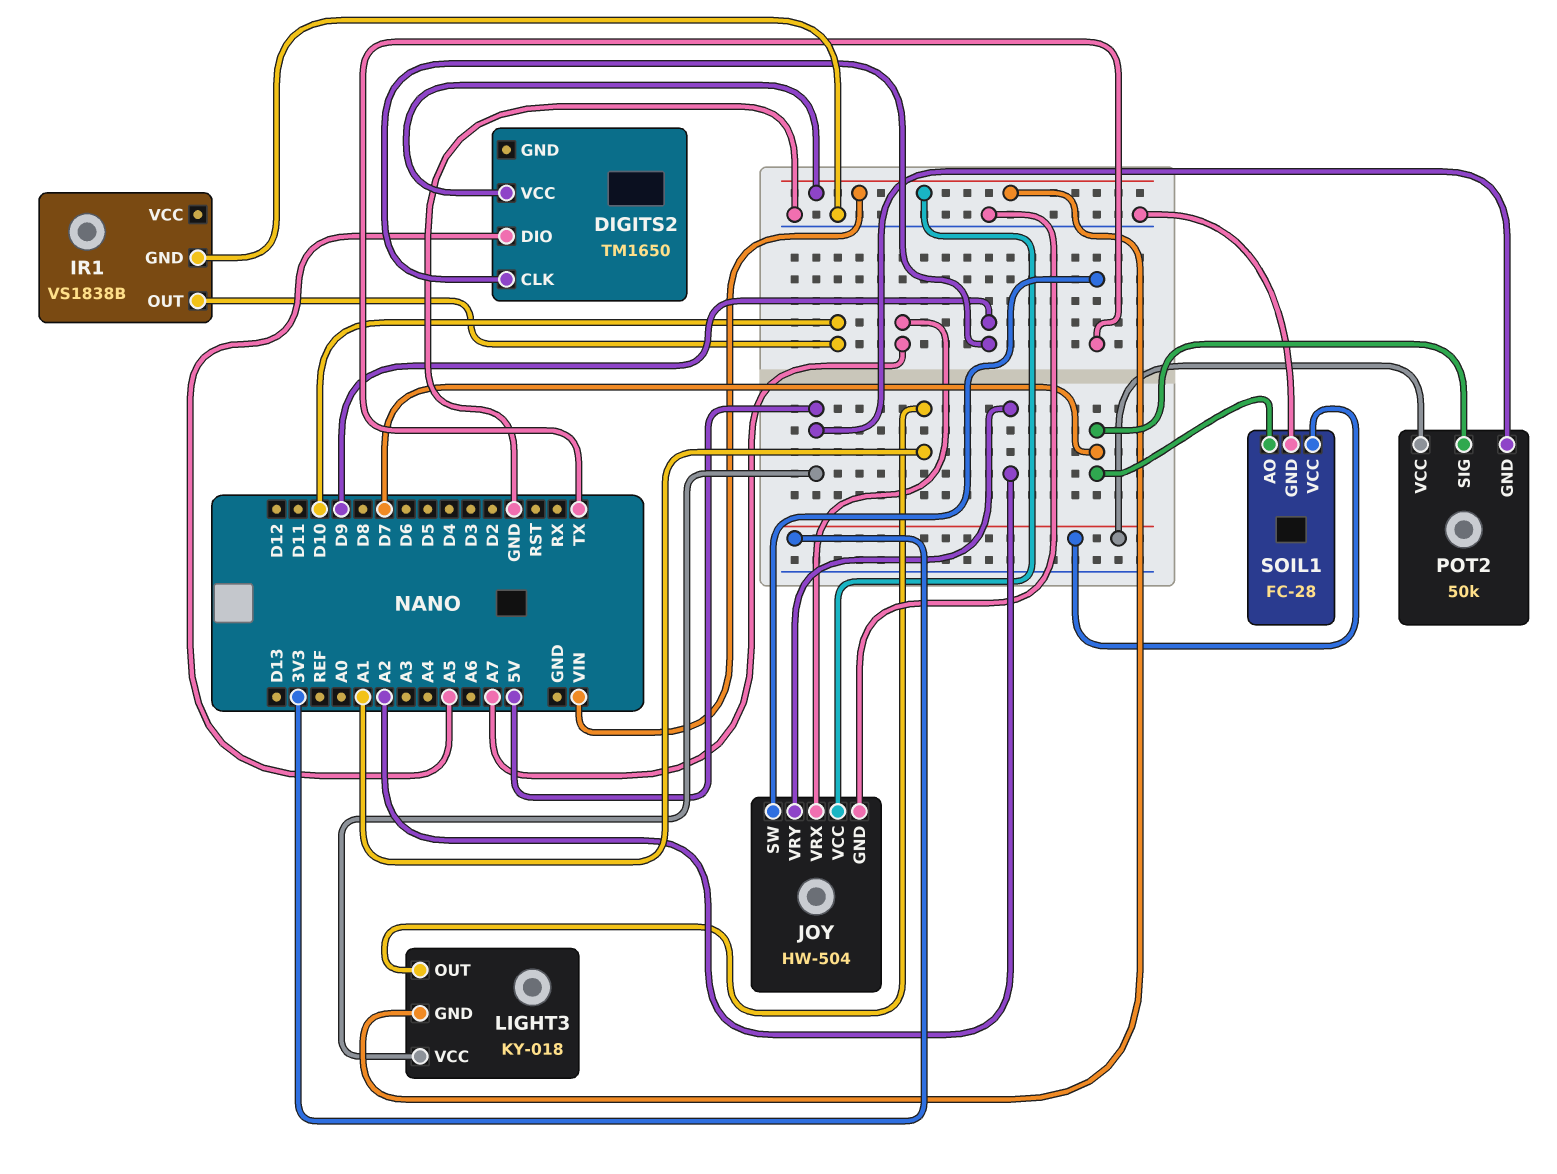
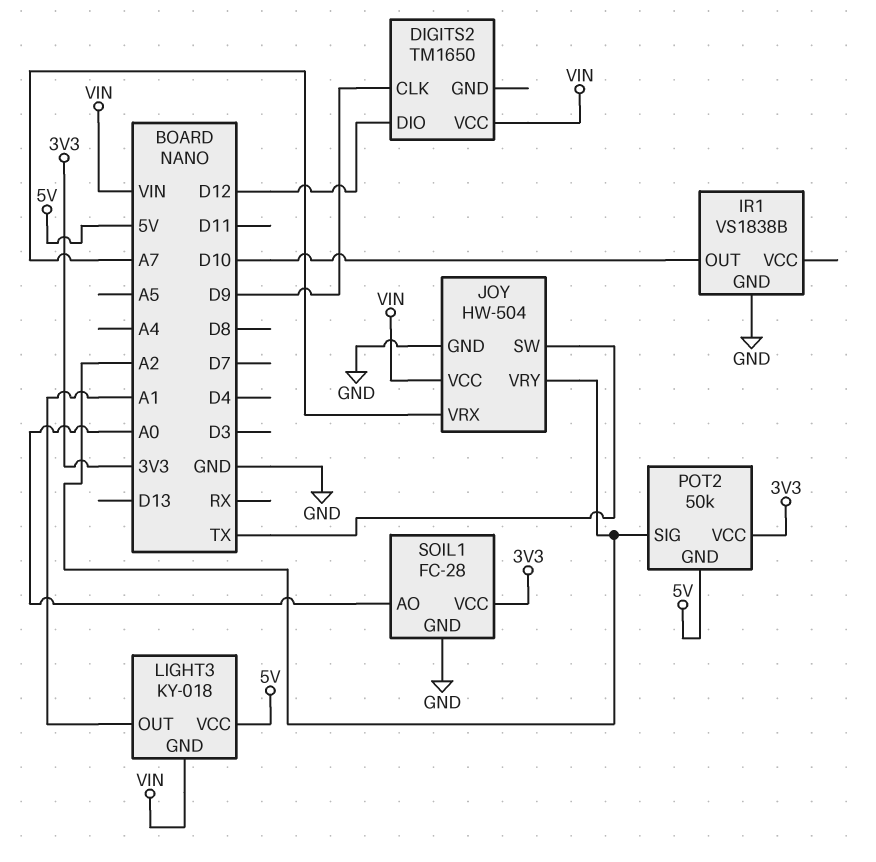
DIGITS2 pin DIO: A5 -> D12
POT2 pin SIG: D7 -> A2
SOIL1 pin AO: D7 -> A0

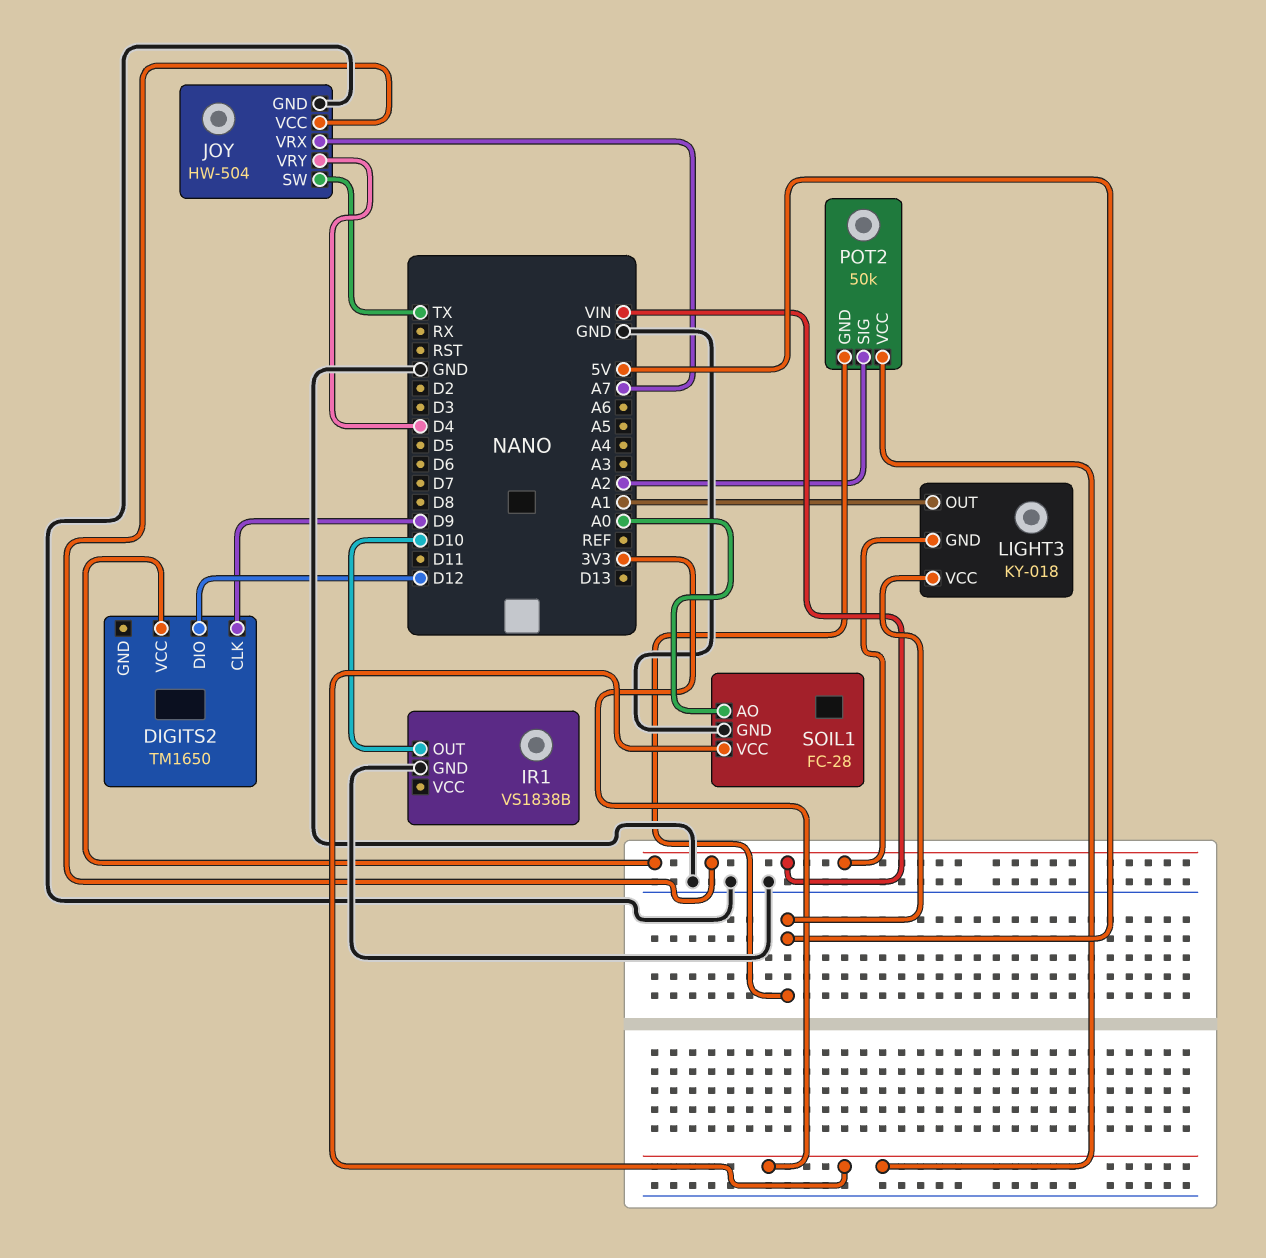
JOY pin VRY: A2 -> D4

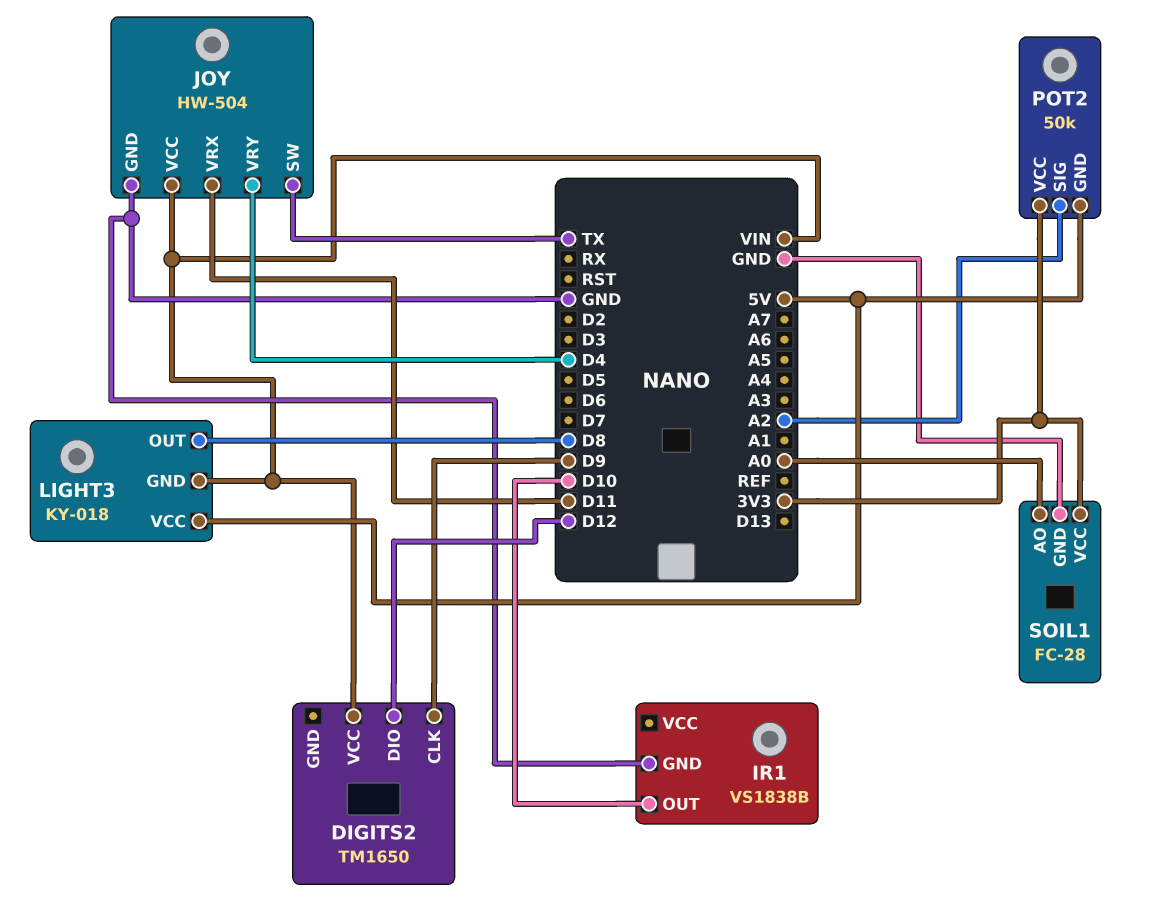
JOY pin VRX: A7 -> D11
LIGHT3 pin OUT: A1 -> D8

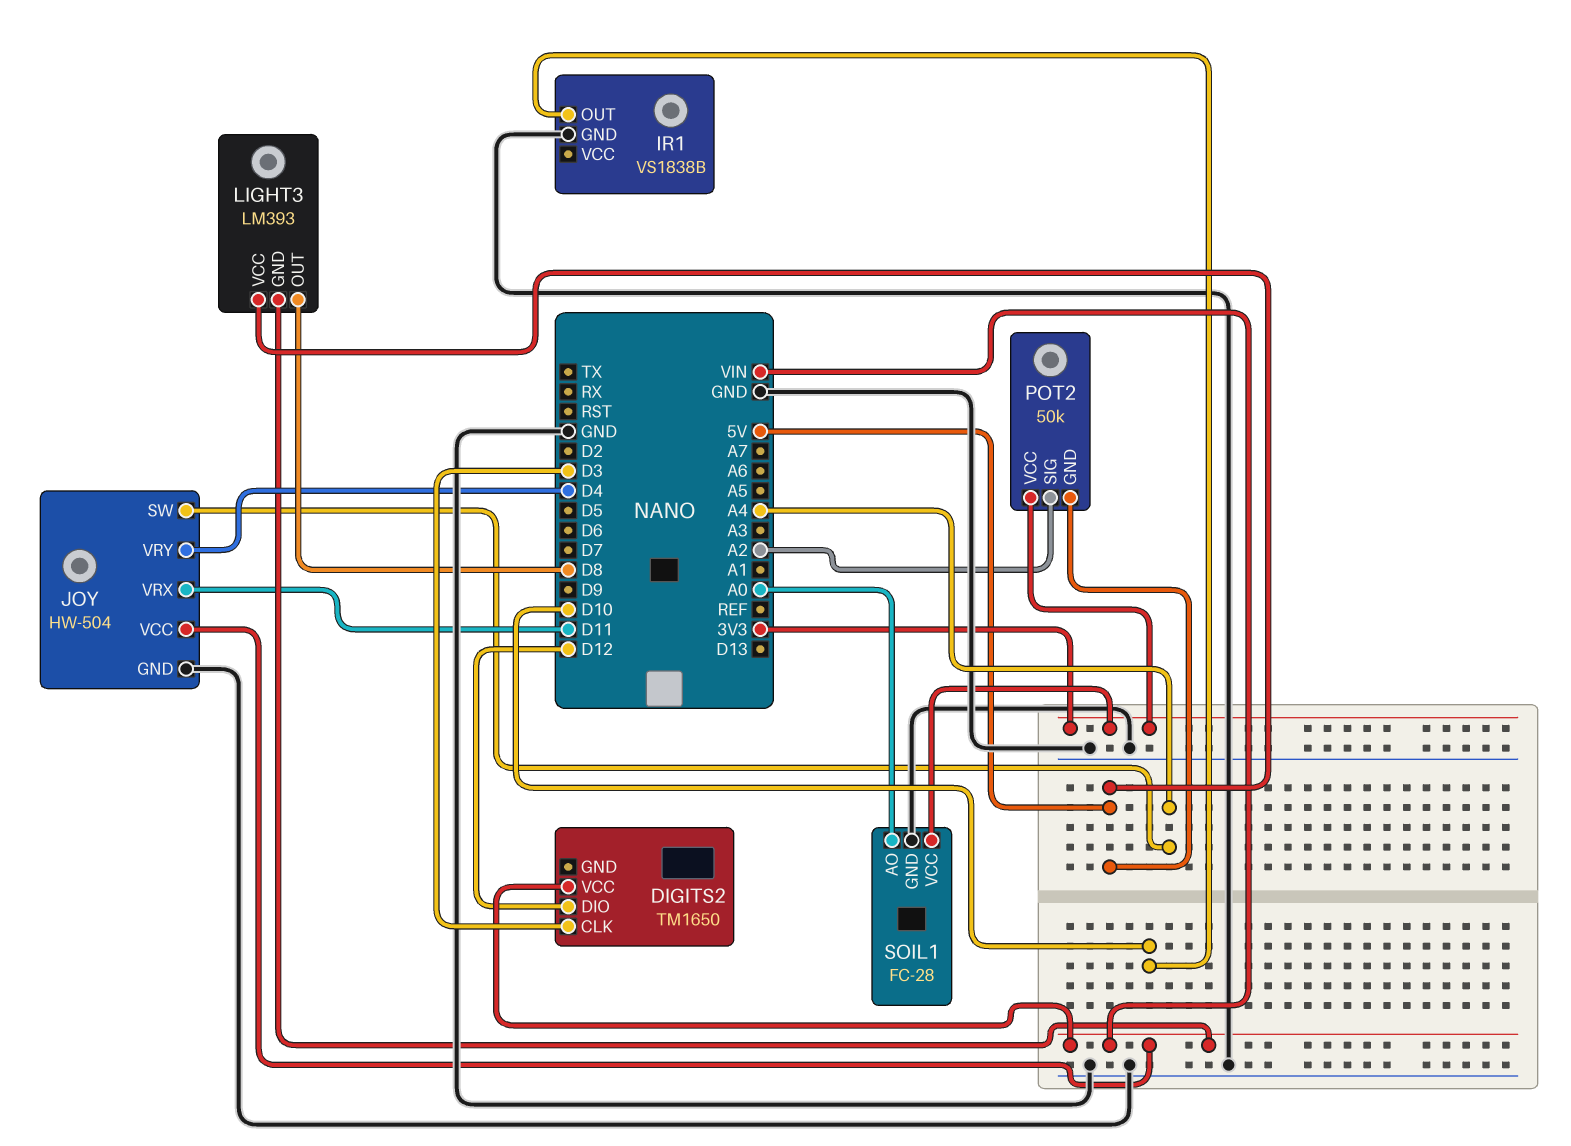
DIGITS2 pin CLK: D9 -> D3
JOY pin SW: TX -> A4
LIGHT3: KY-018 -> LM393

